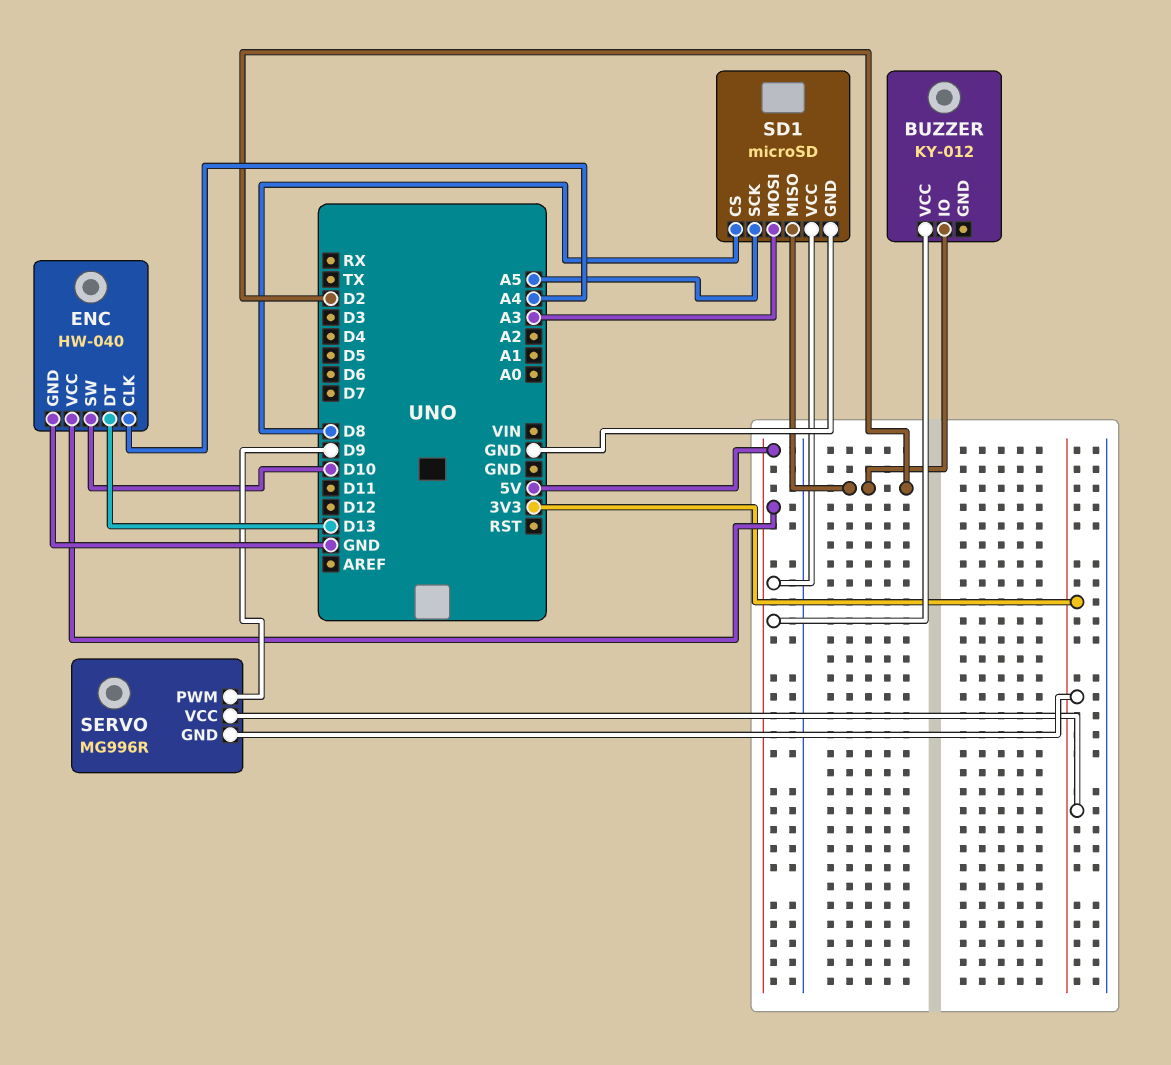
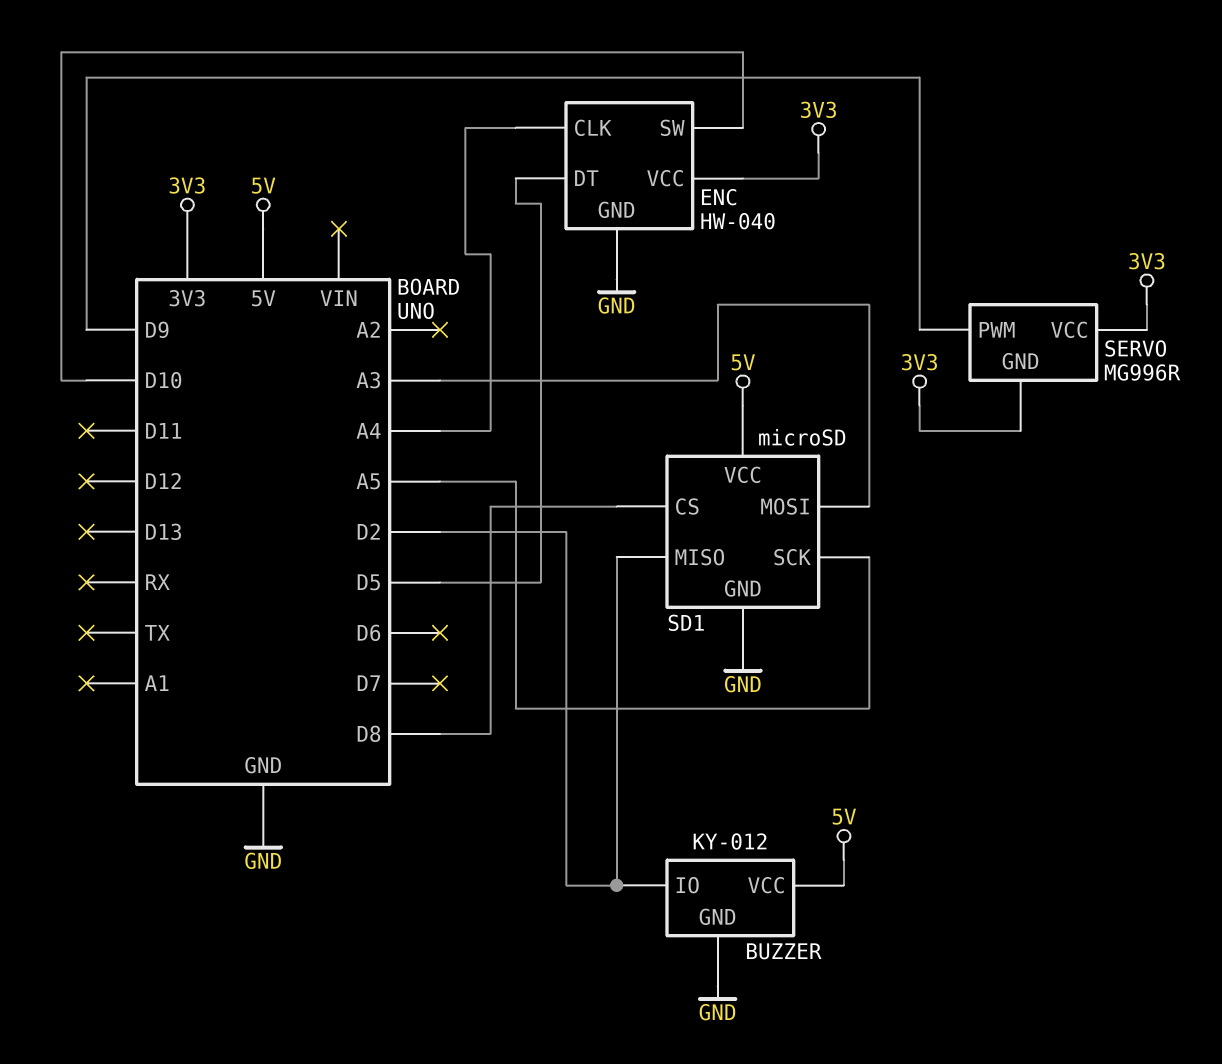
BUZZER pin GND: none -> GND
ENC pin DT: D13 -> D5
ENC pin VCC: 5V -> 3V3

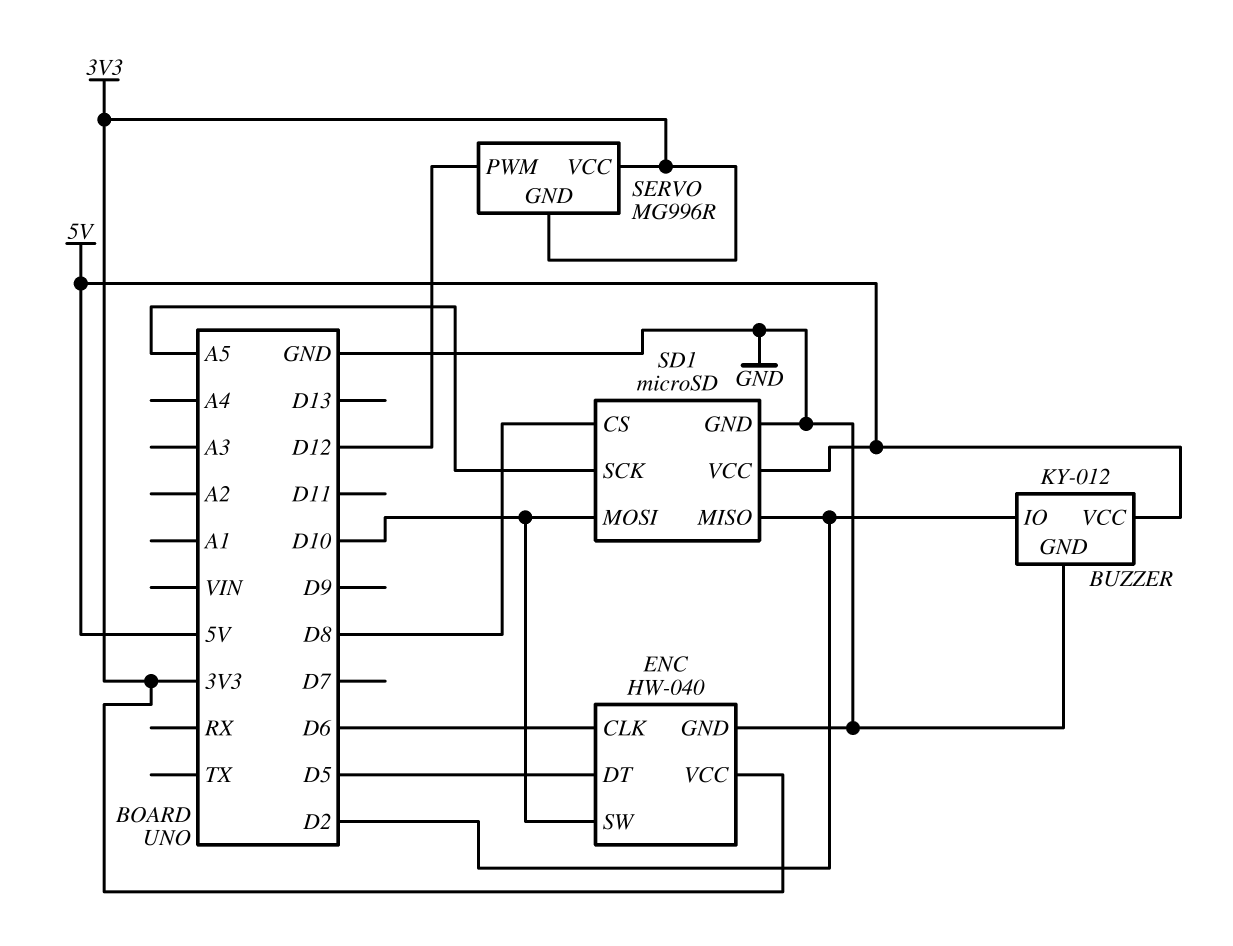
ENC pin CLK: A4 -> D6
SD1 pin MOSI: A3 -> D10
SERVO pin PWM: D9 -> D12

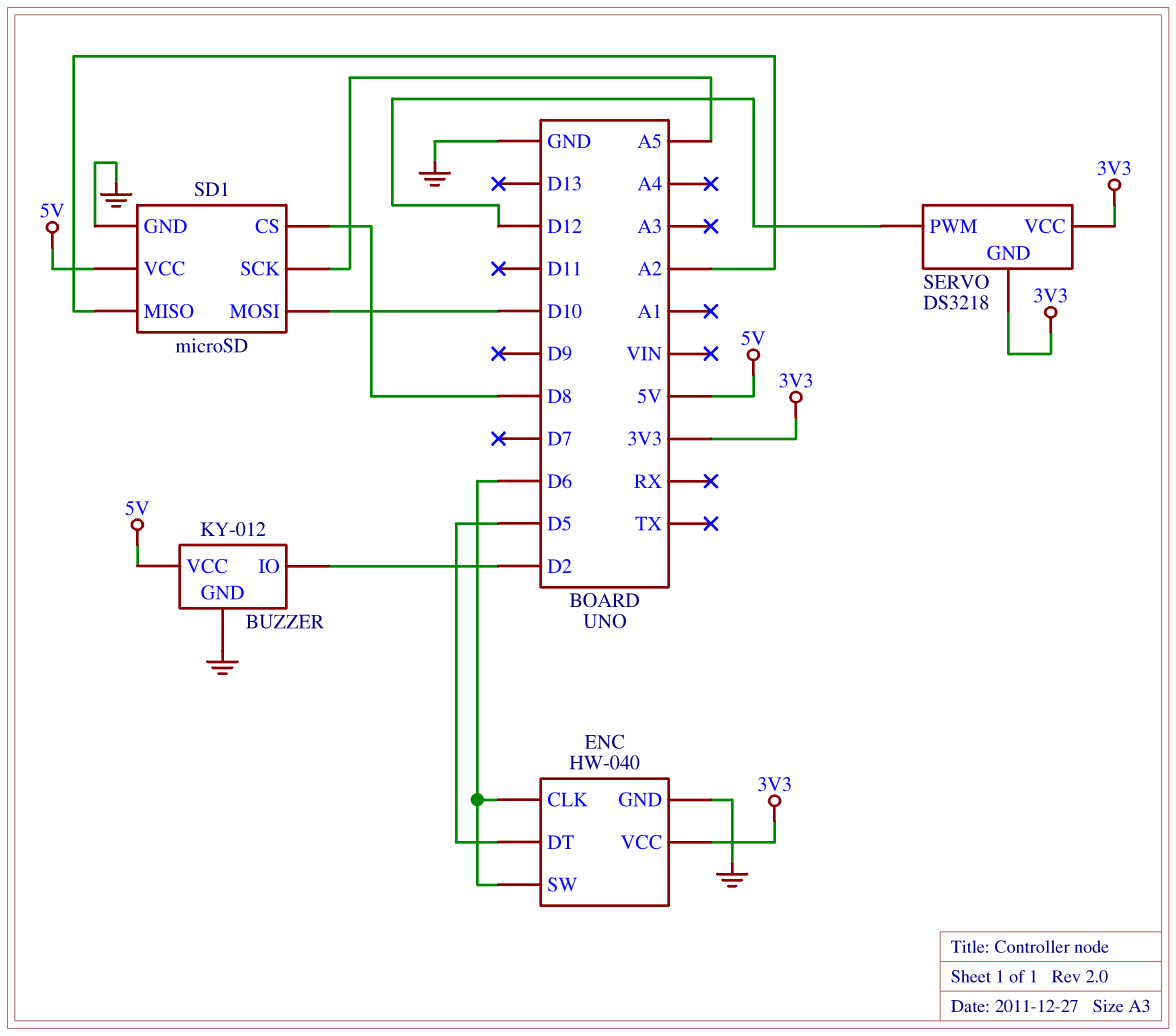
ENC pin SW: D10 -> D6
SD1 pin MISO: D2 -> A2
SERVO: MG996R -> DS3218

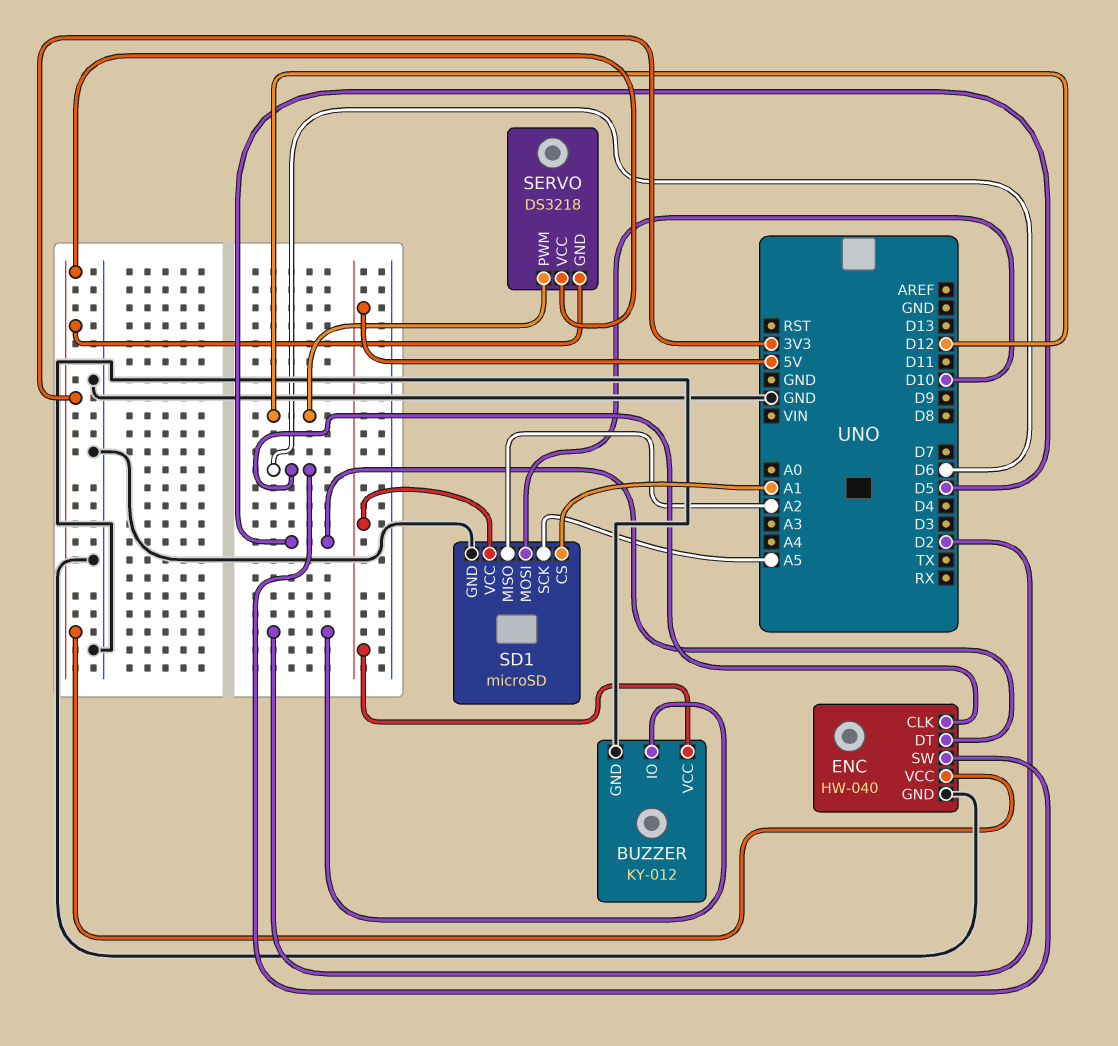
SD1 pin CS: D8 -> A1

